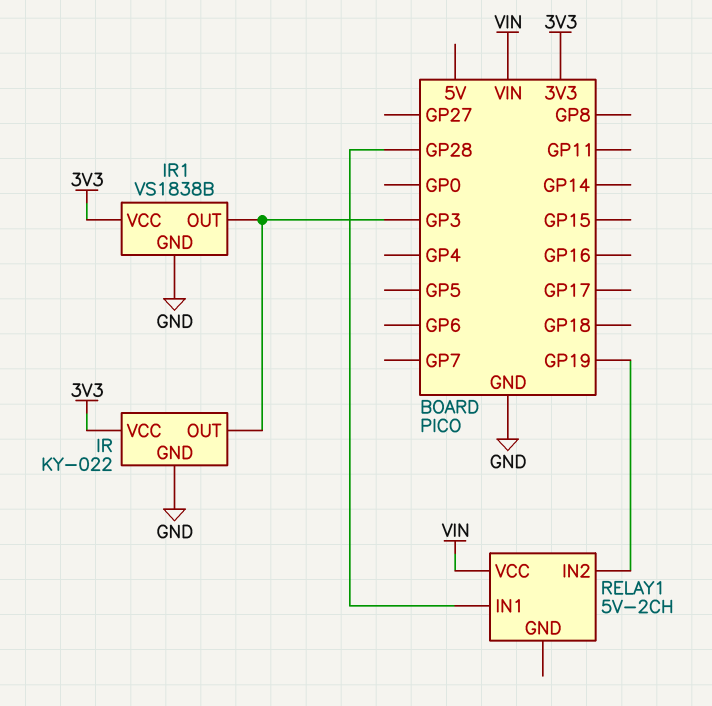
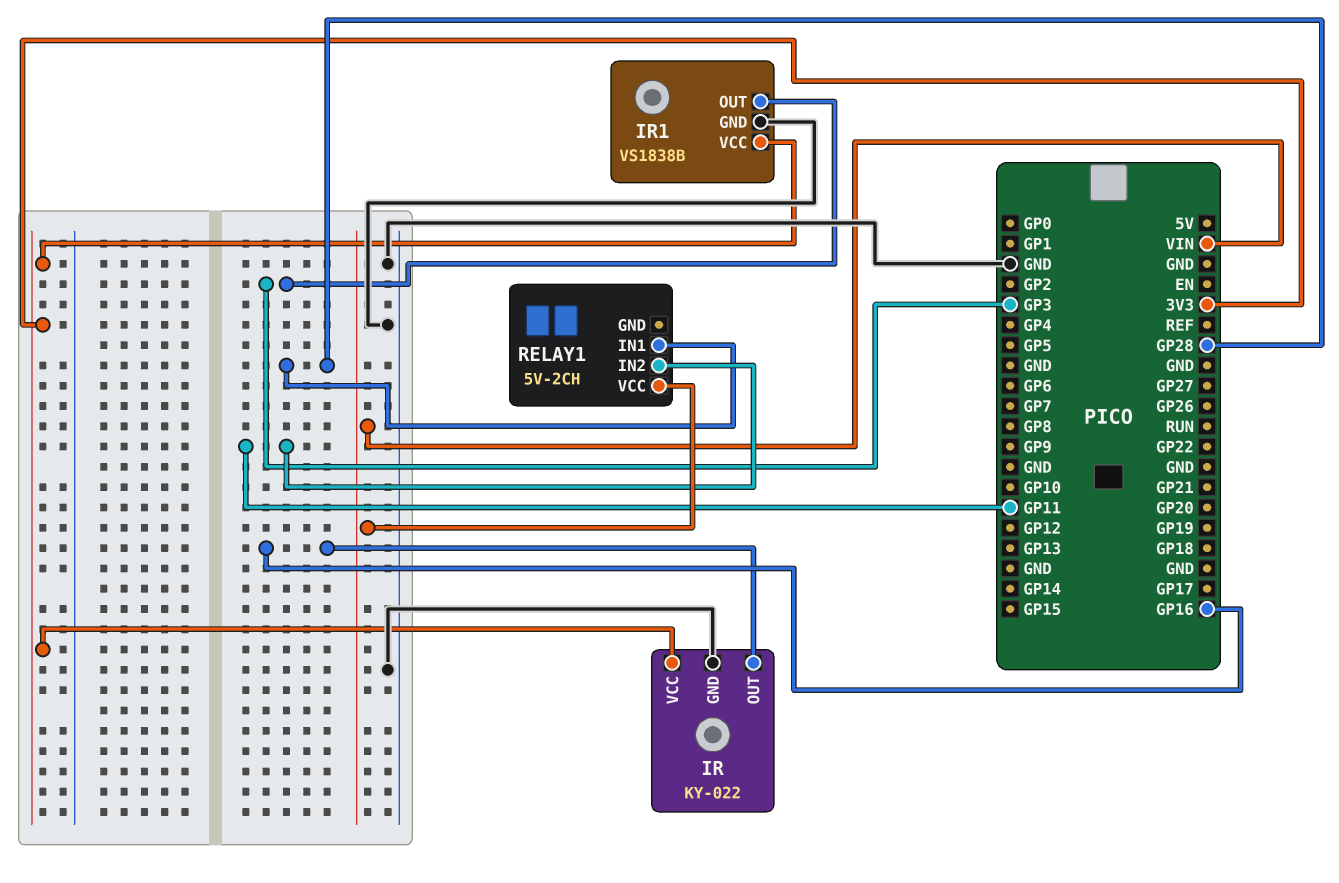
IR pin OUT: GP3 -> GP16
RELAY1 pin IN2: GP19 -> GP11

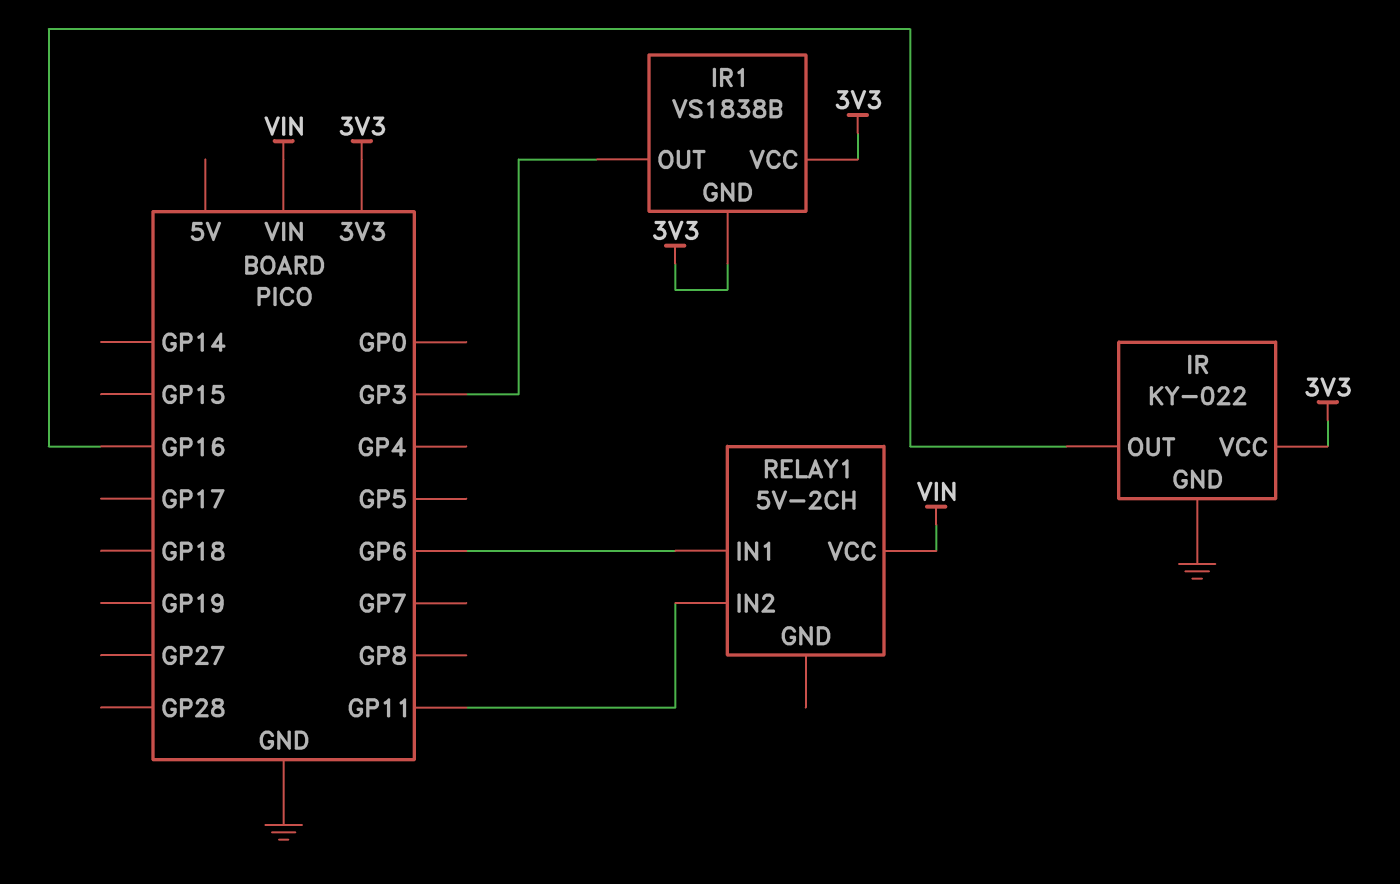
IR1 pin GND: GND -> 3V3
RELAY1 pin IN1: GP28 -> GP6

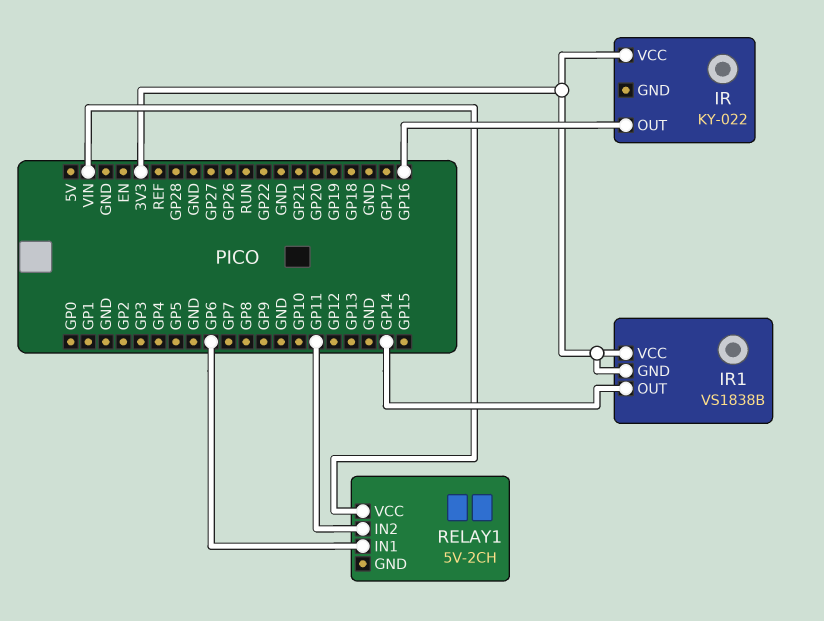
IR pin GND: GND -> none
IR1 pin OUT: GP3 -> GP14

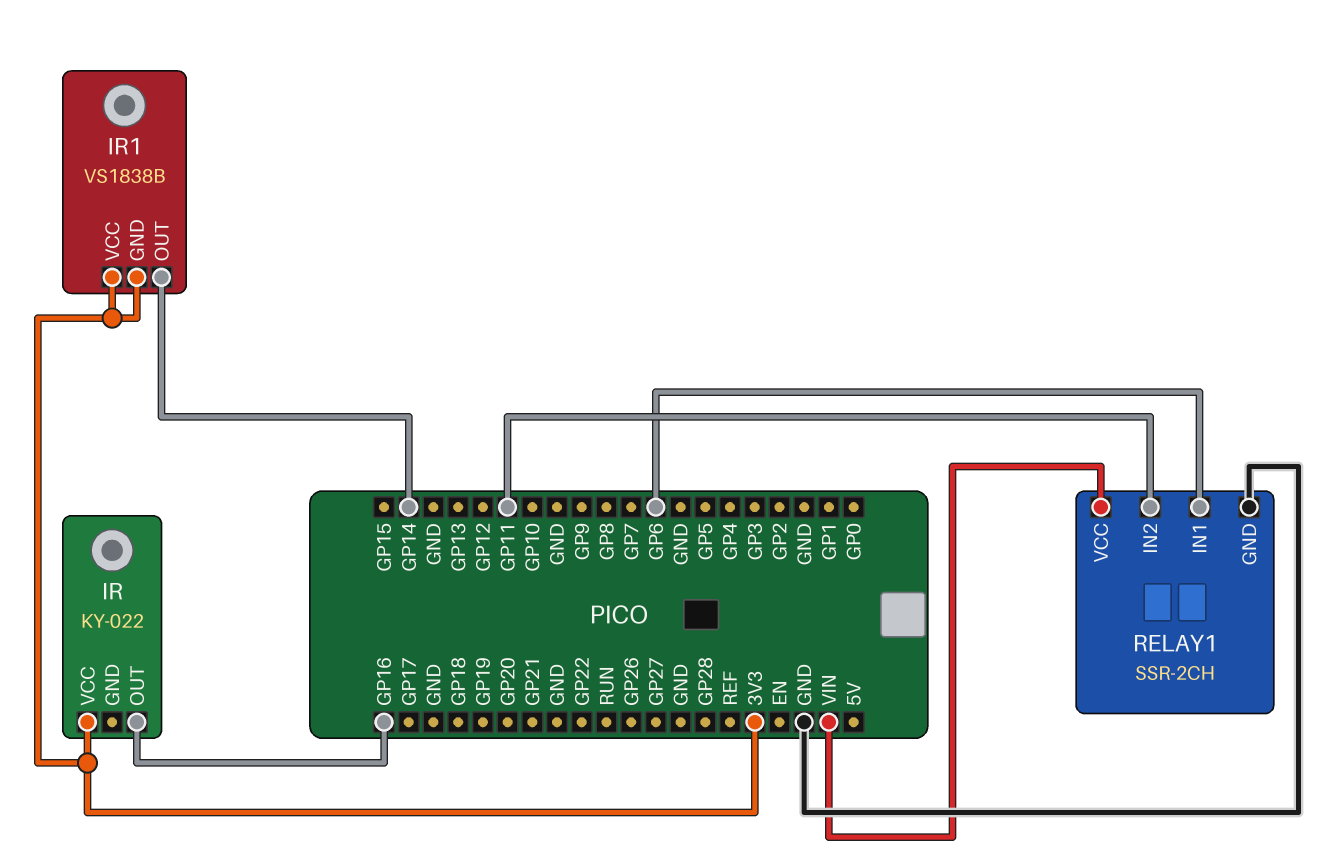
RELAY1: 5V-2CH -> SSR-2CH
RELAY1 pin GND: none -> GND

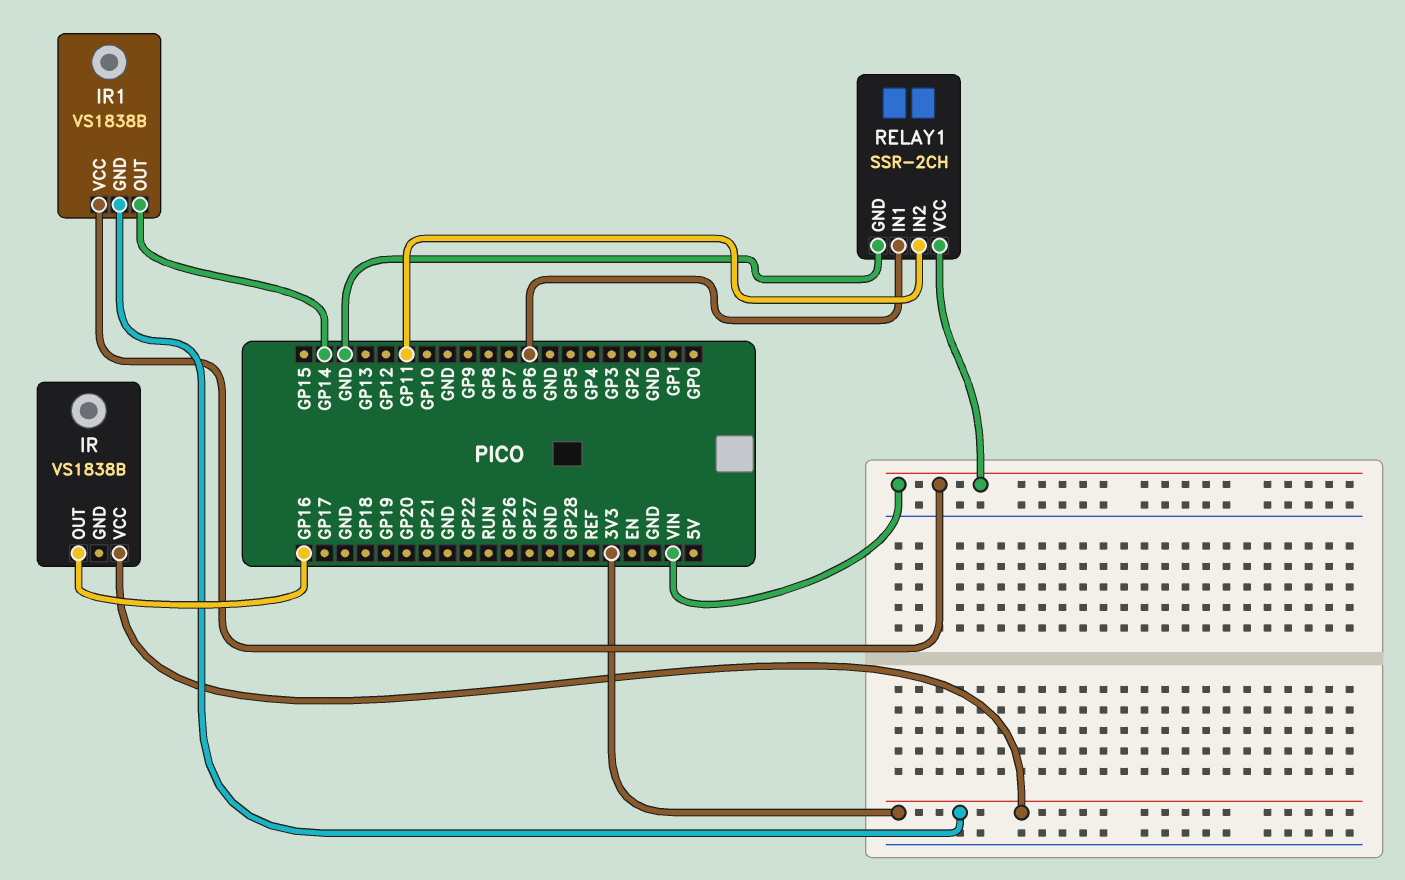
IR: KY-022 -> VS1838B
IR1 pin VCC: 3V3 -> VIN

